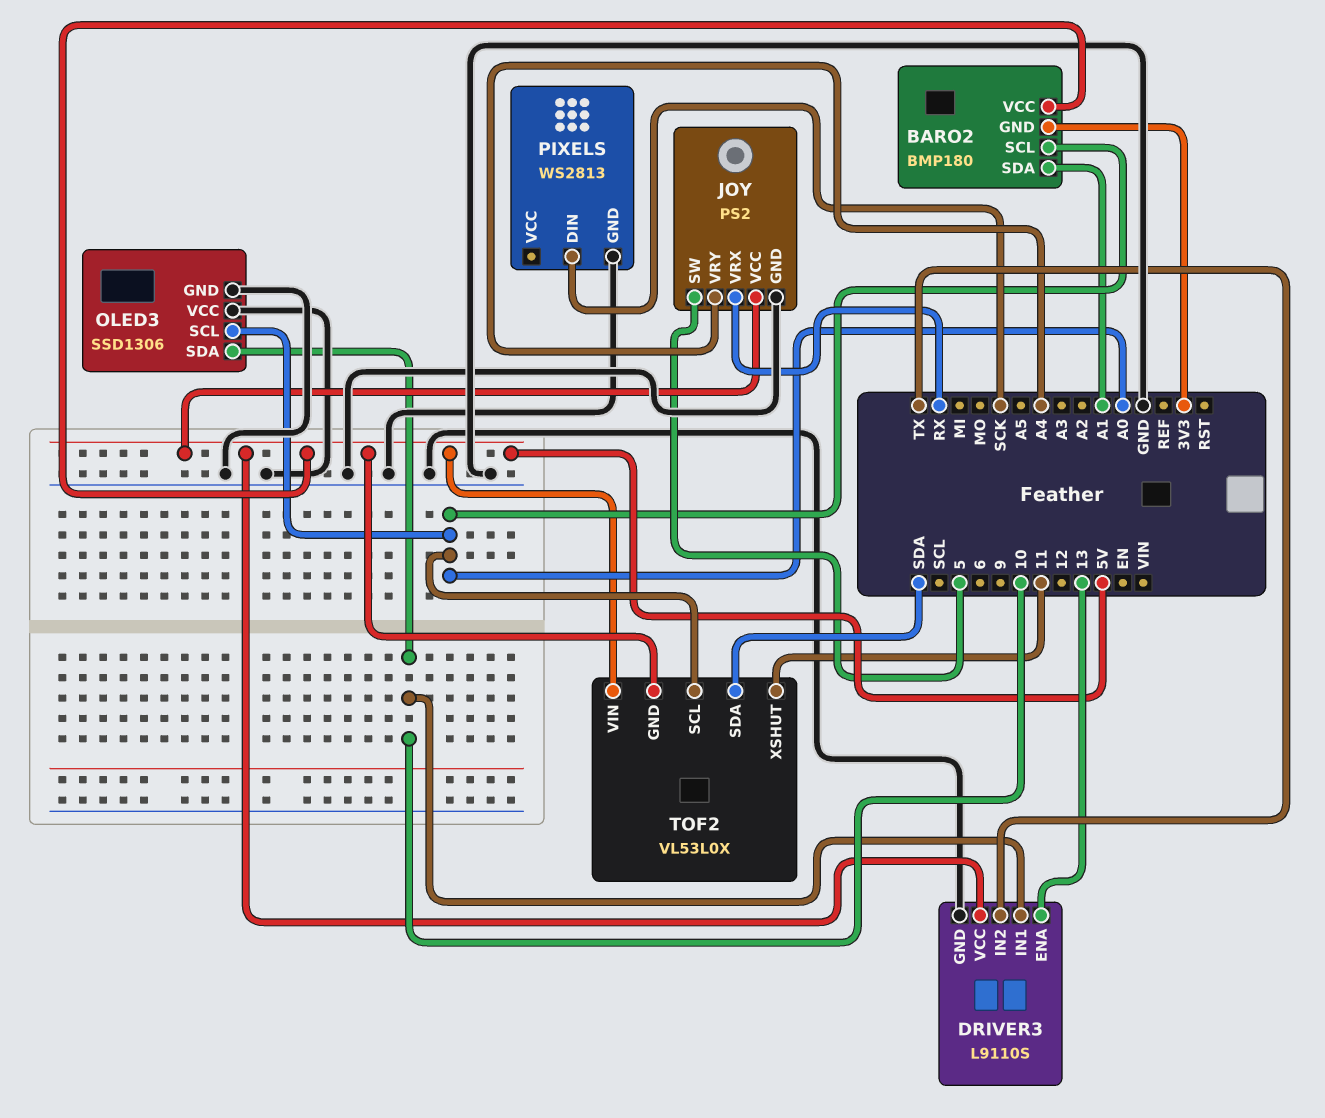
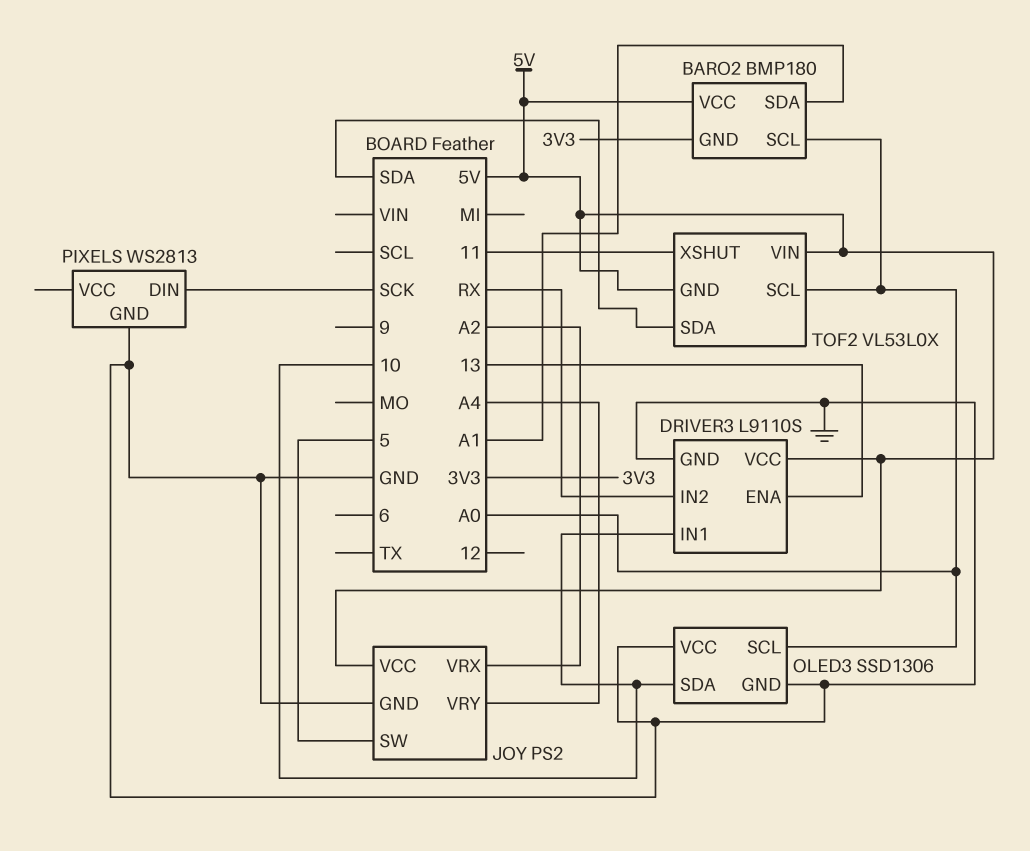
DRIVER3 pin IN2: TX -> RX
JOY pin VRX: RX -> A2

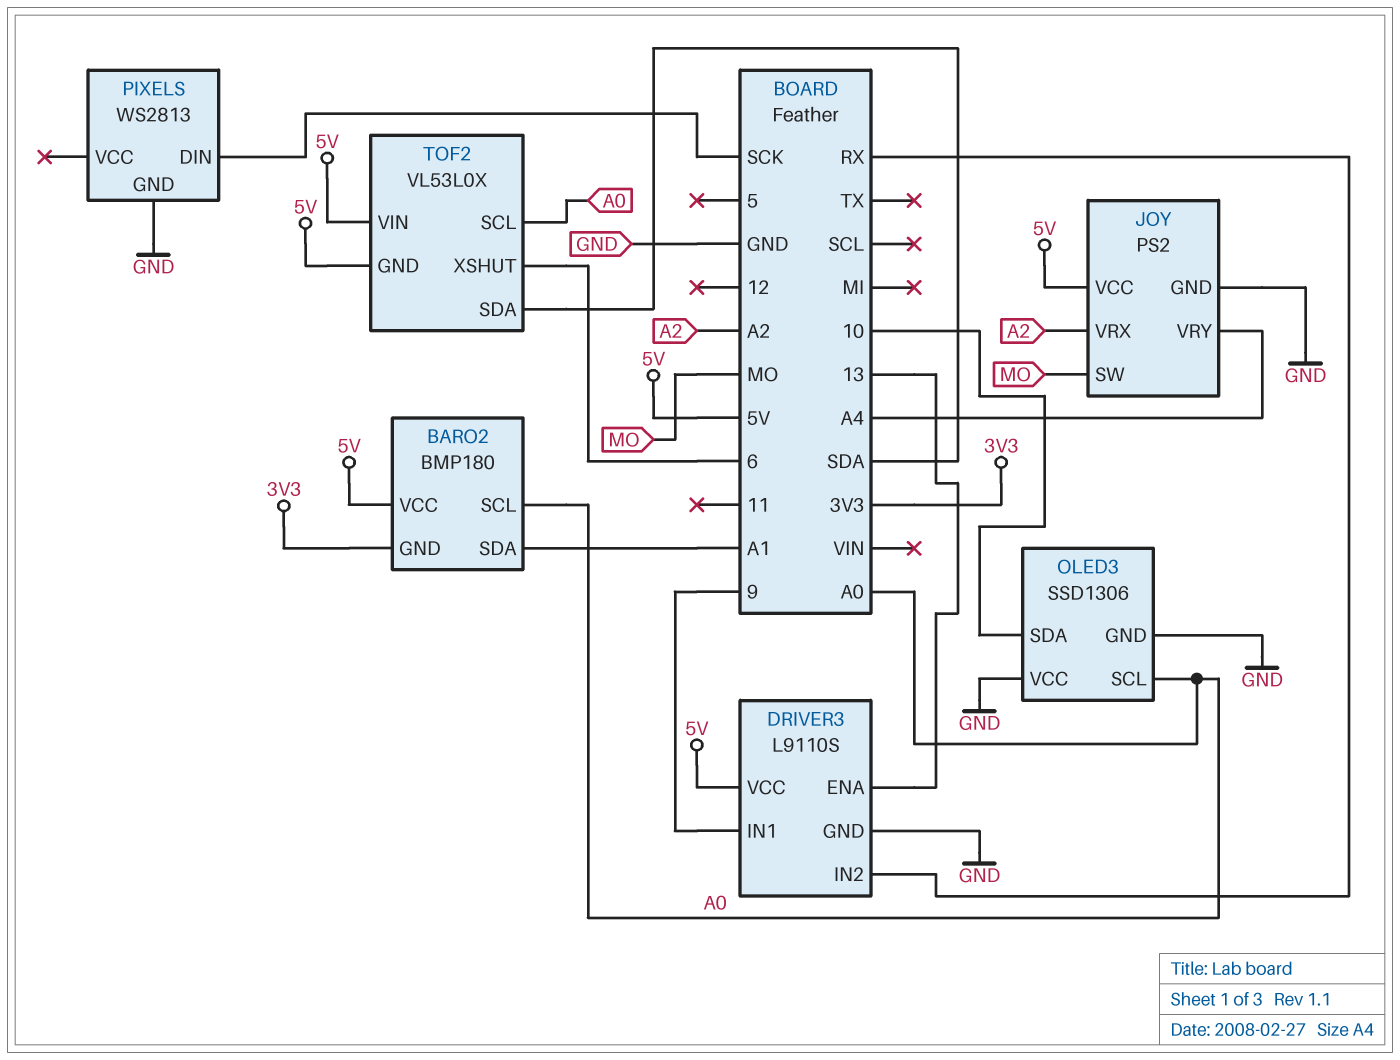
DRIVER3 pin IN1: 10 -> 9
JOY pin SW: 5 -> MO
TOF2 pin XSHUT: 11 -> 6

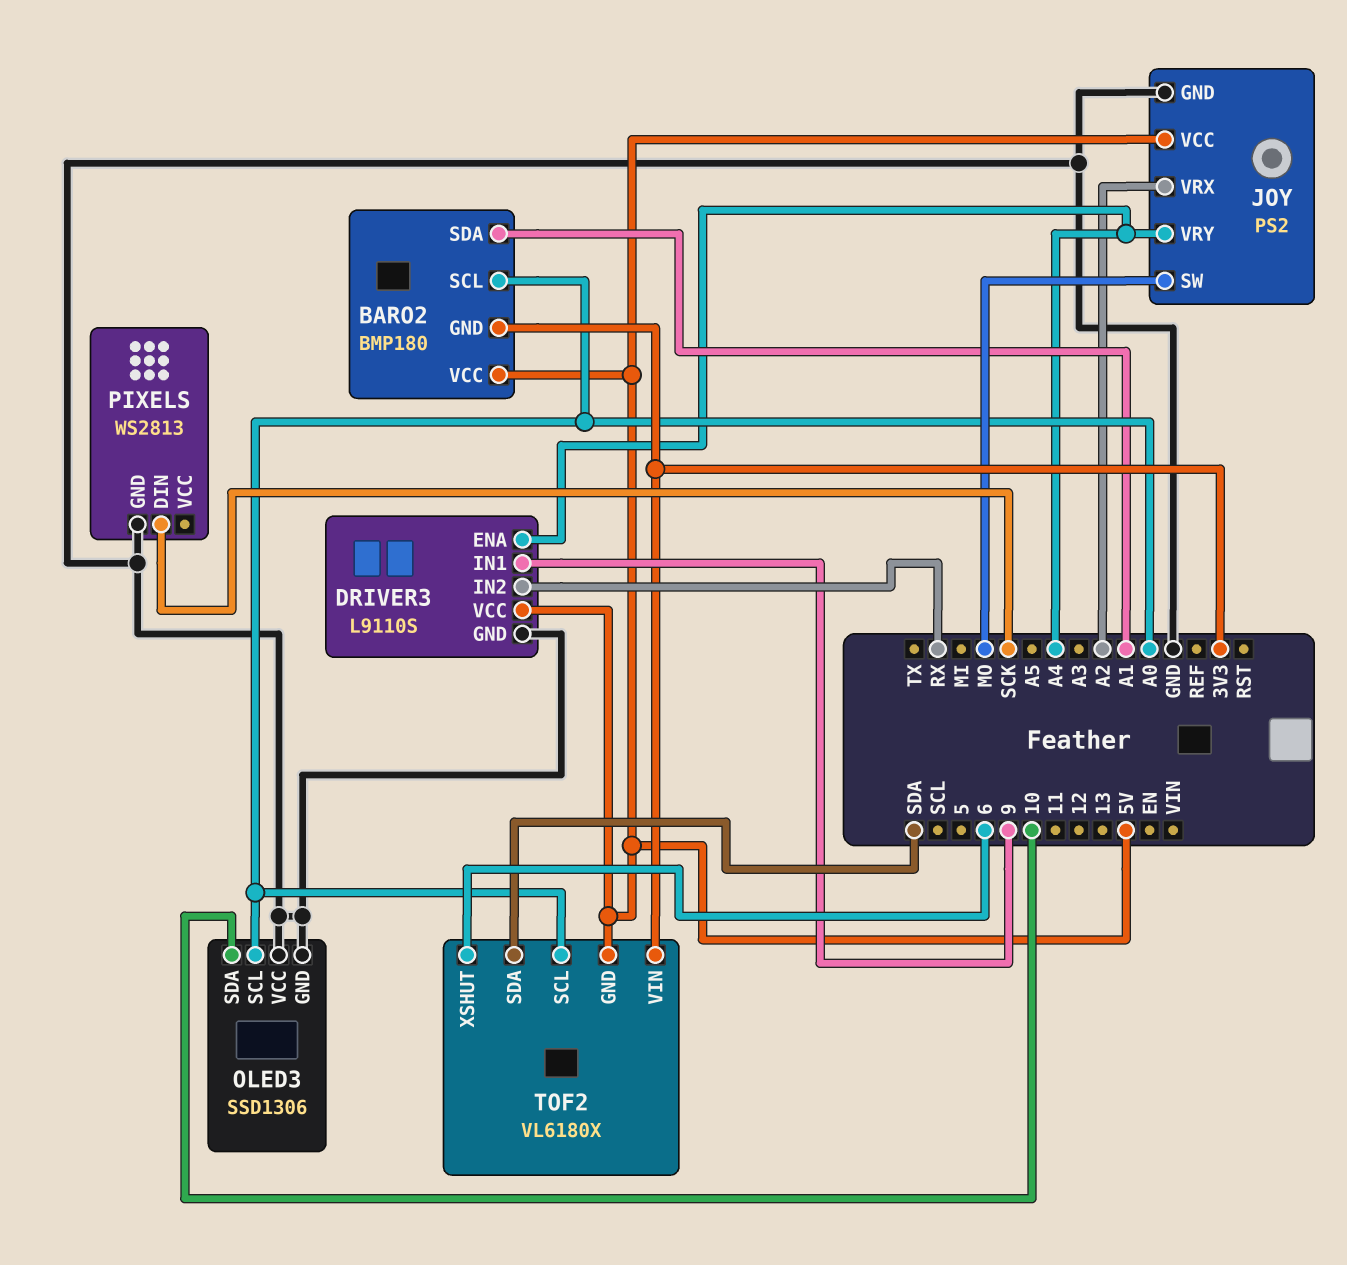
DRIVER3 pin ENA: 13 -> A4
TOF2: VL53L0X -> VL6180X
TOF2 pin VIN: 5V -> 3V3

